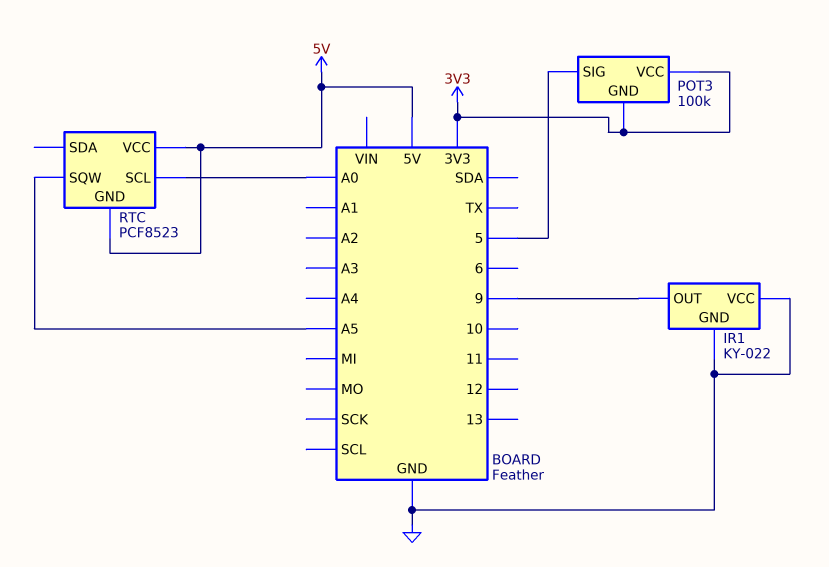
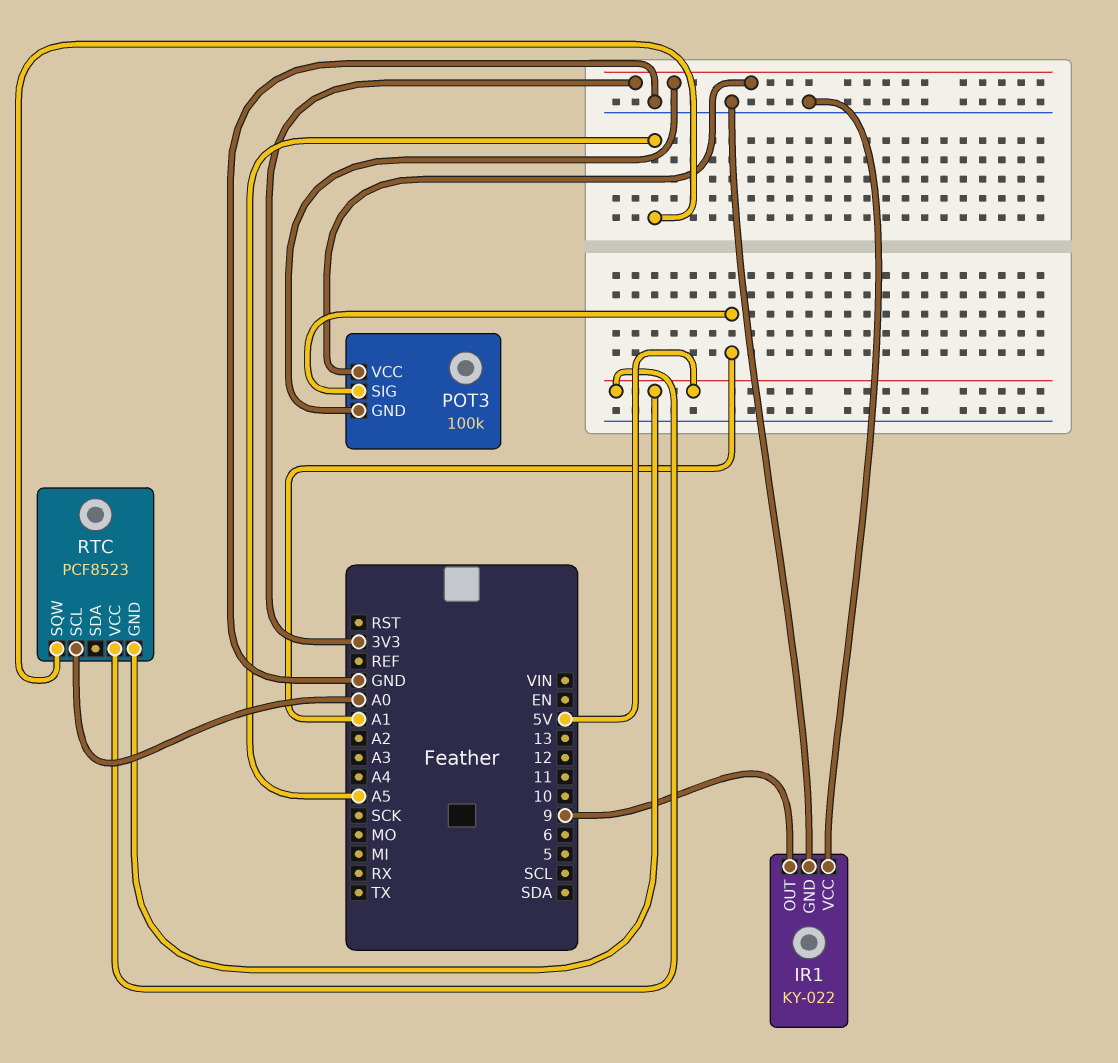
POT3 pin SIG: 5 -> A1

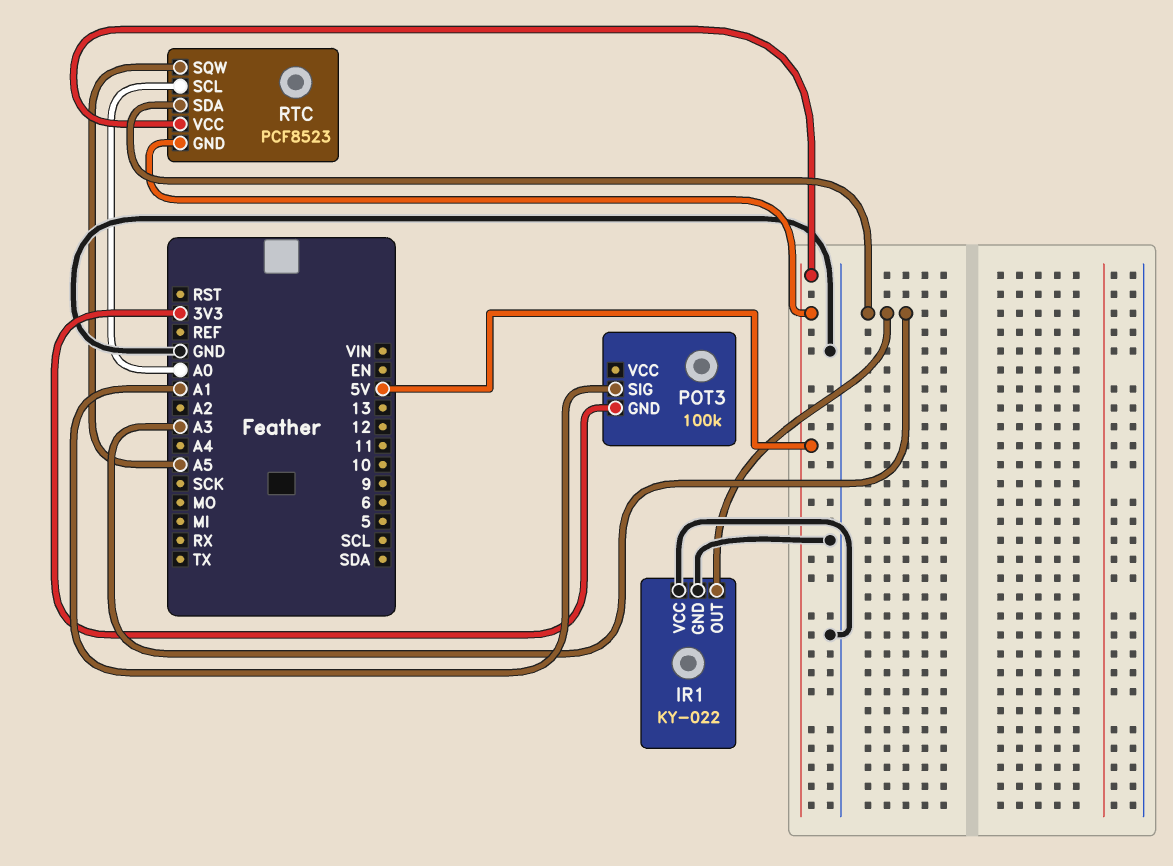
IR1 pin OUT: 9 -> A3
POT3 pin VCC: 3V3 -> none
RTC pin SDA: none -> A3

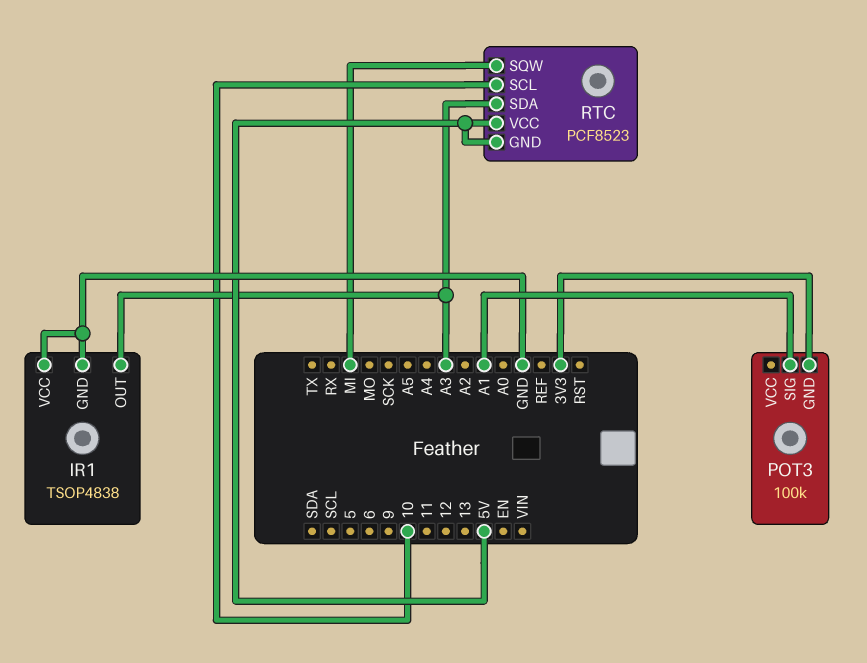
IR1: KY-022 -> TSOP4838
RTC pin SCL: A0 -> 10
RTC pin SQW: A5 -> MI

